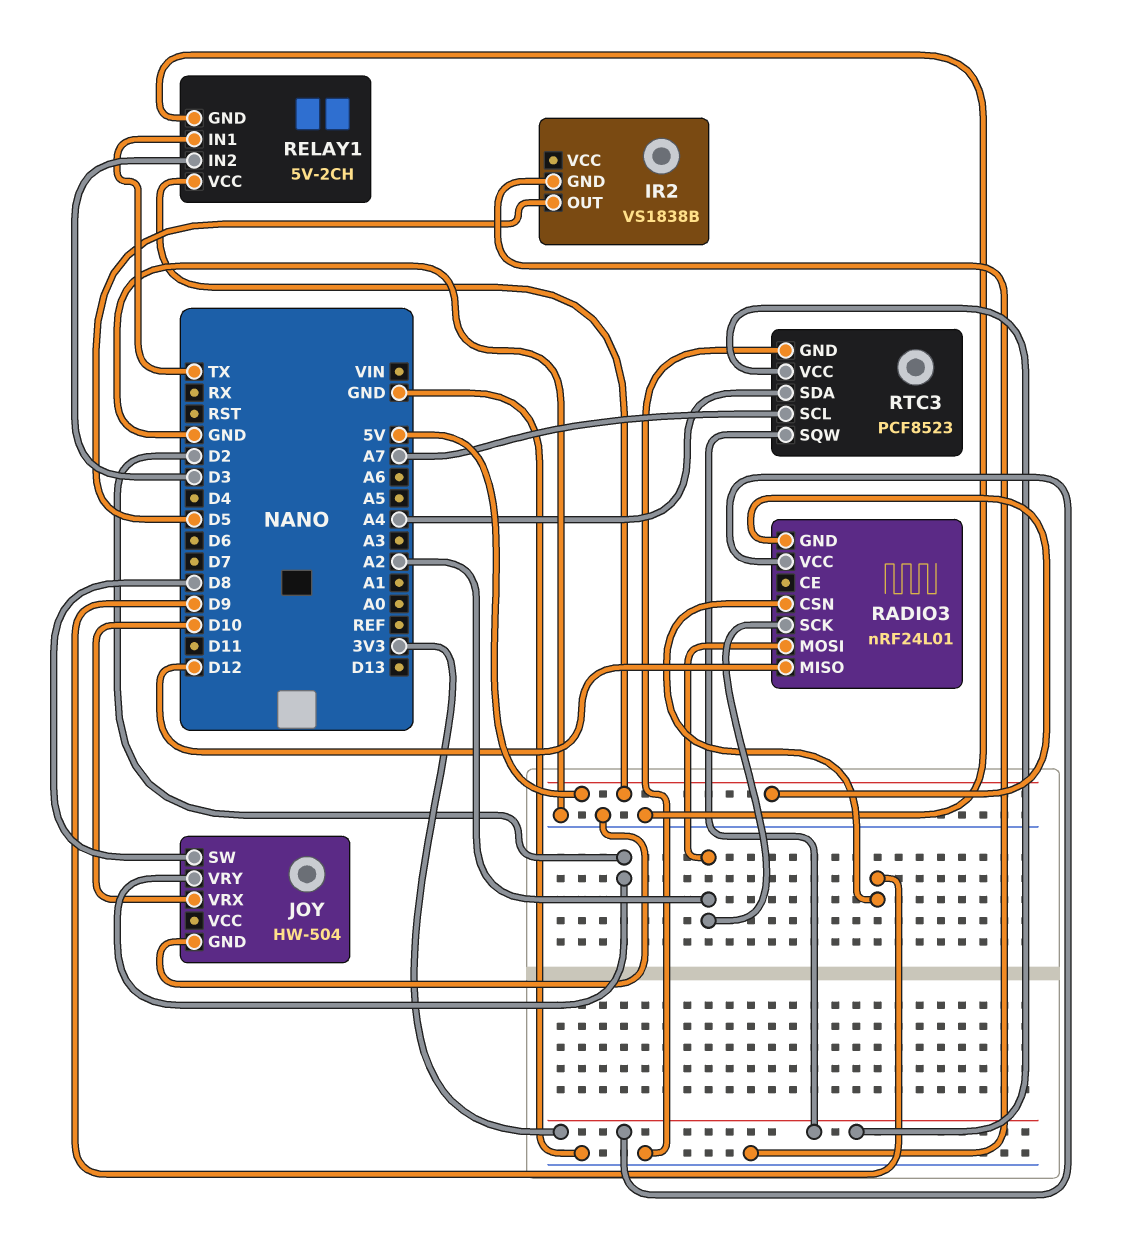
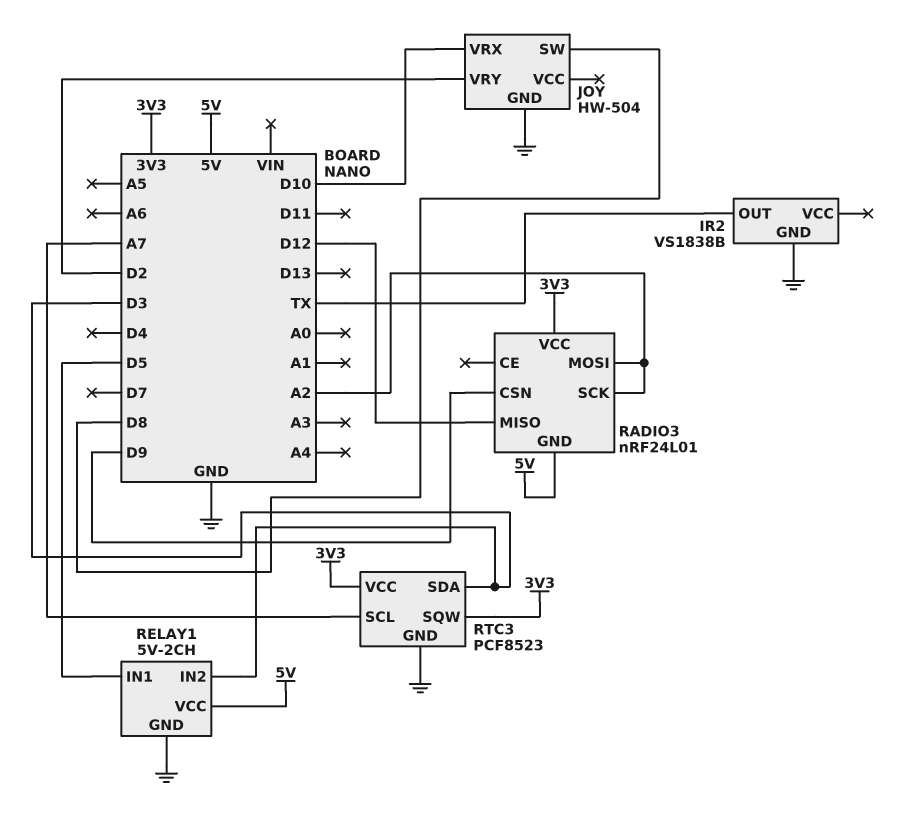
IR2 pin OUT: D5 -> TX
RELAY1 pin IN1: TX -> D5
RTC3 pin SDA: A4 -> D3

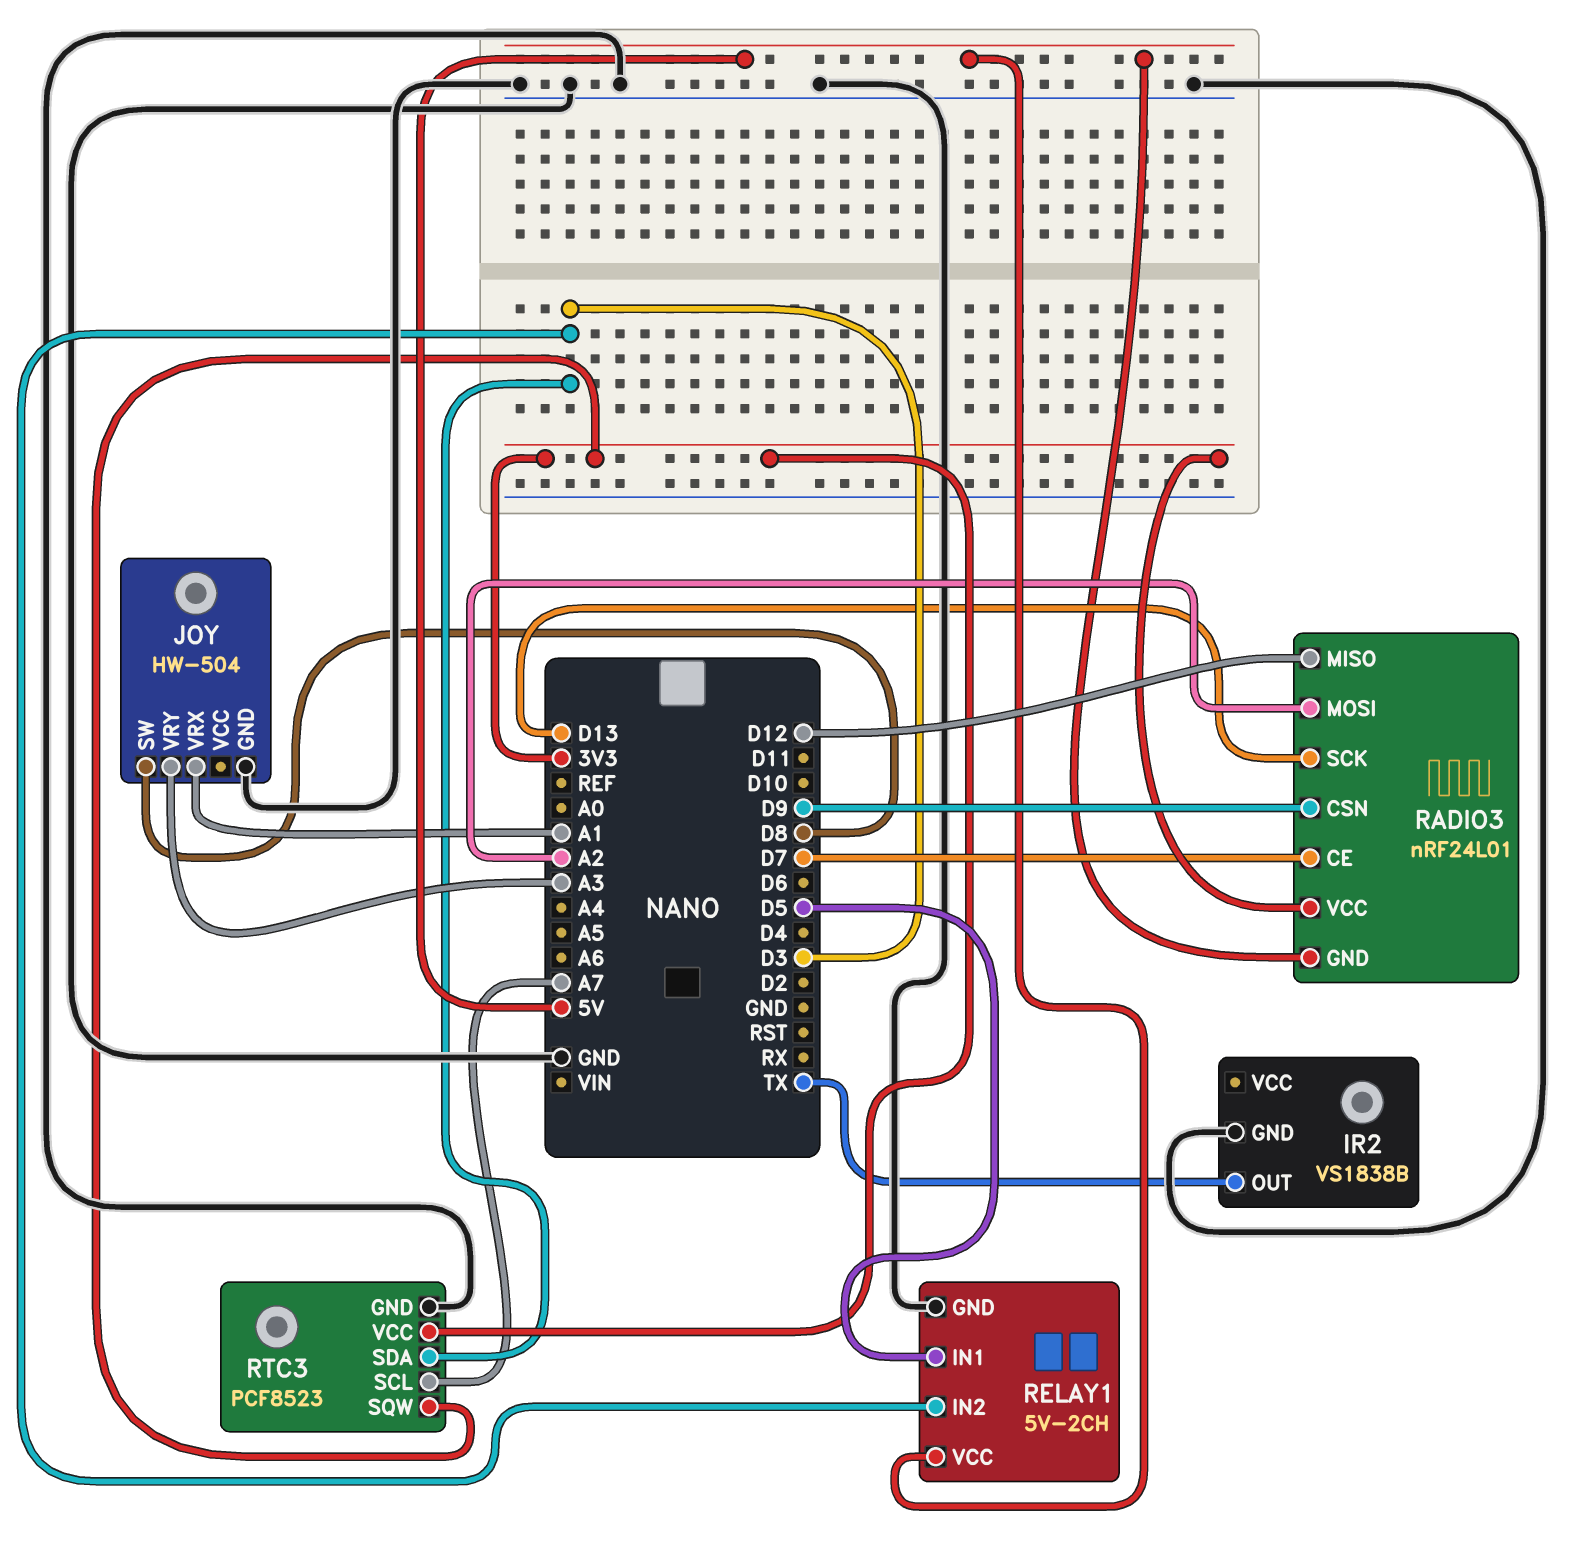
JOY pin VRX: D10 -> A1
JOY pin VRY: D2 -> A3
RADIO3 pin CE: none -> D7
RADIO3 pin SCK: A2 -> D13

